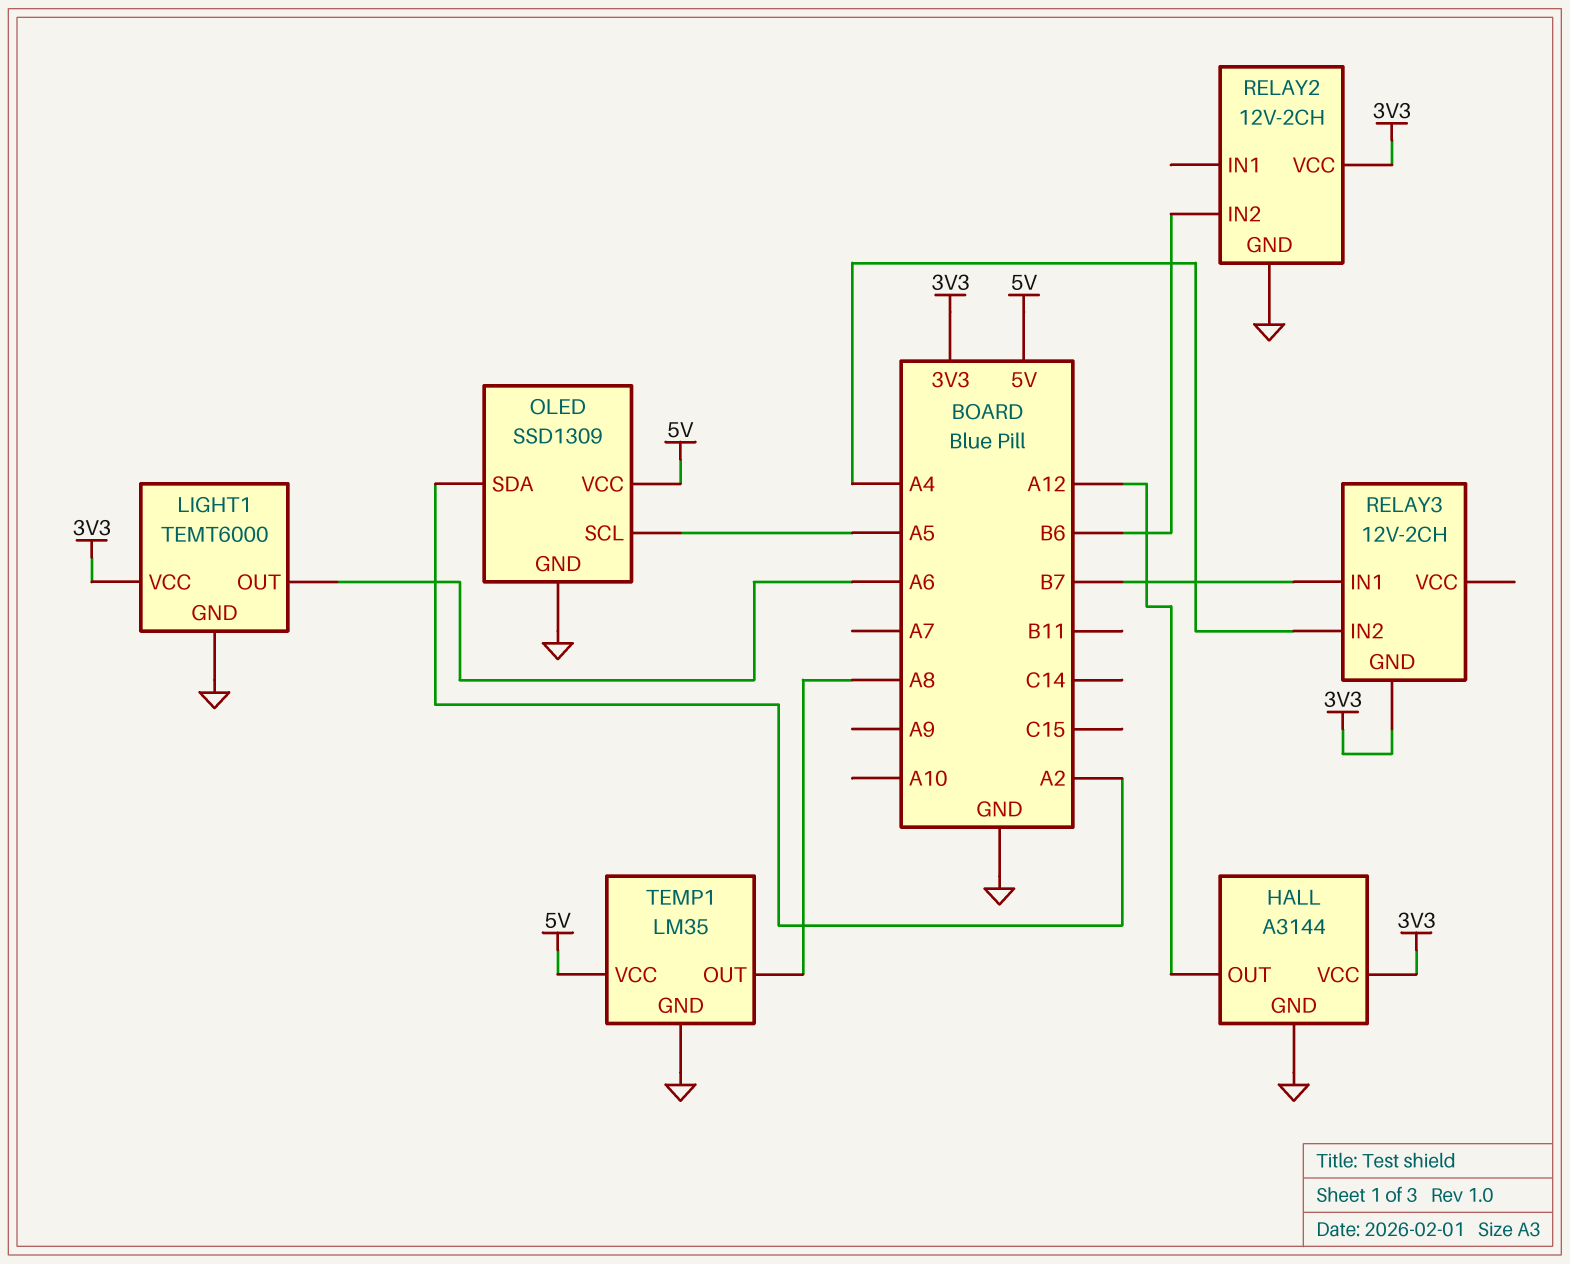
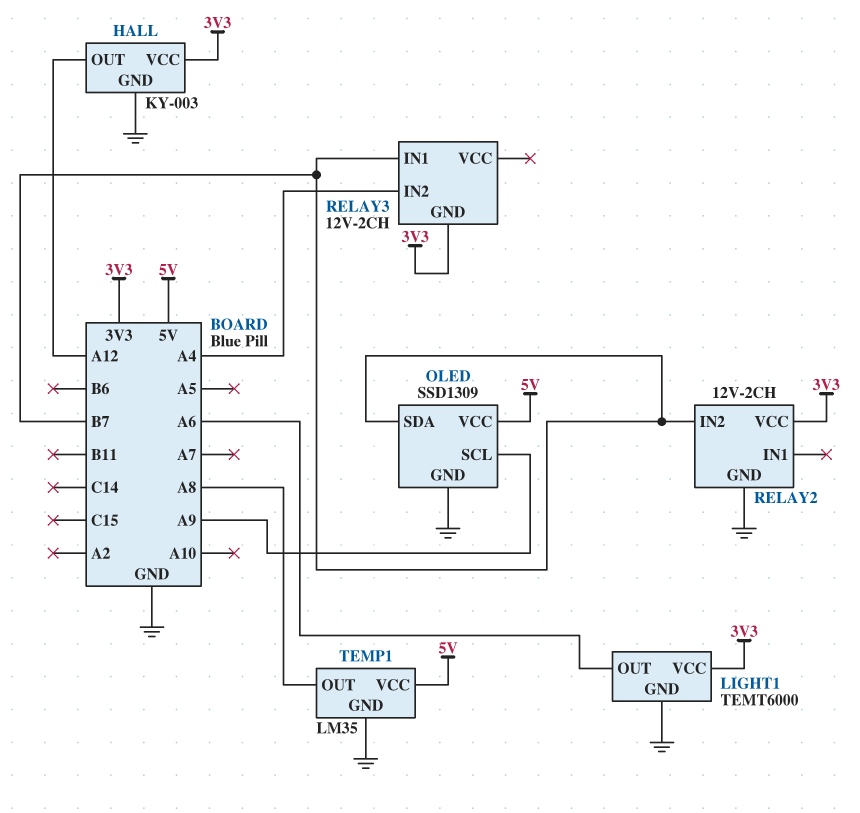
HALL: A3144 -> KY-003
OLED pin SCL: A5 -> A9
OLED pin SDA: A2 -> B7
RELAY2 pin IN2: B6 -> B7

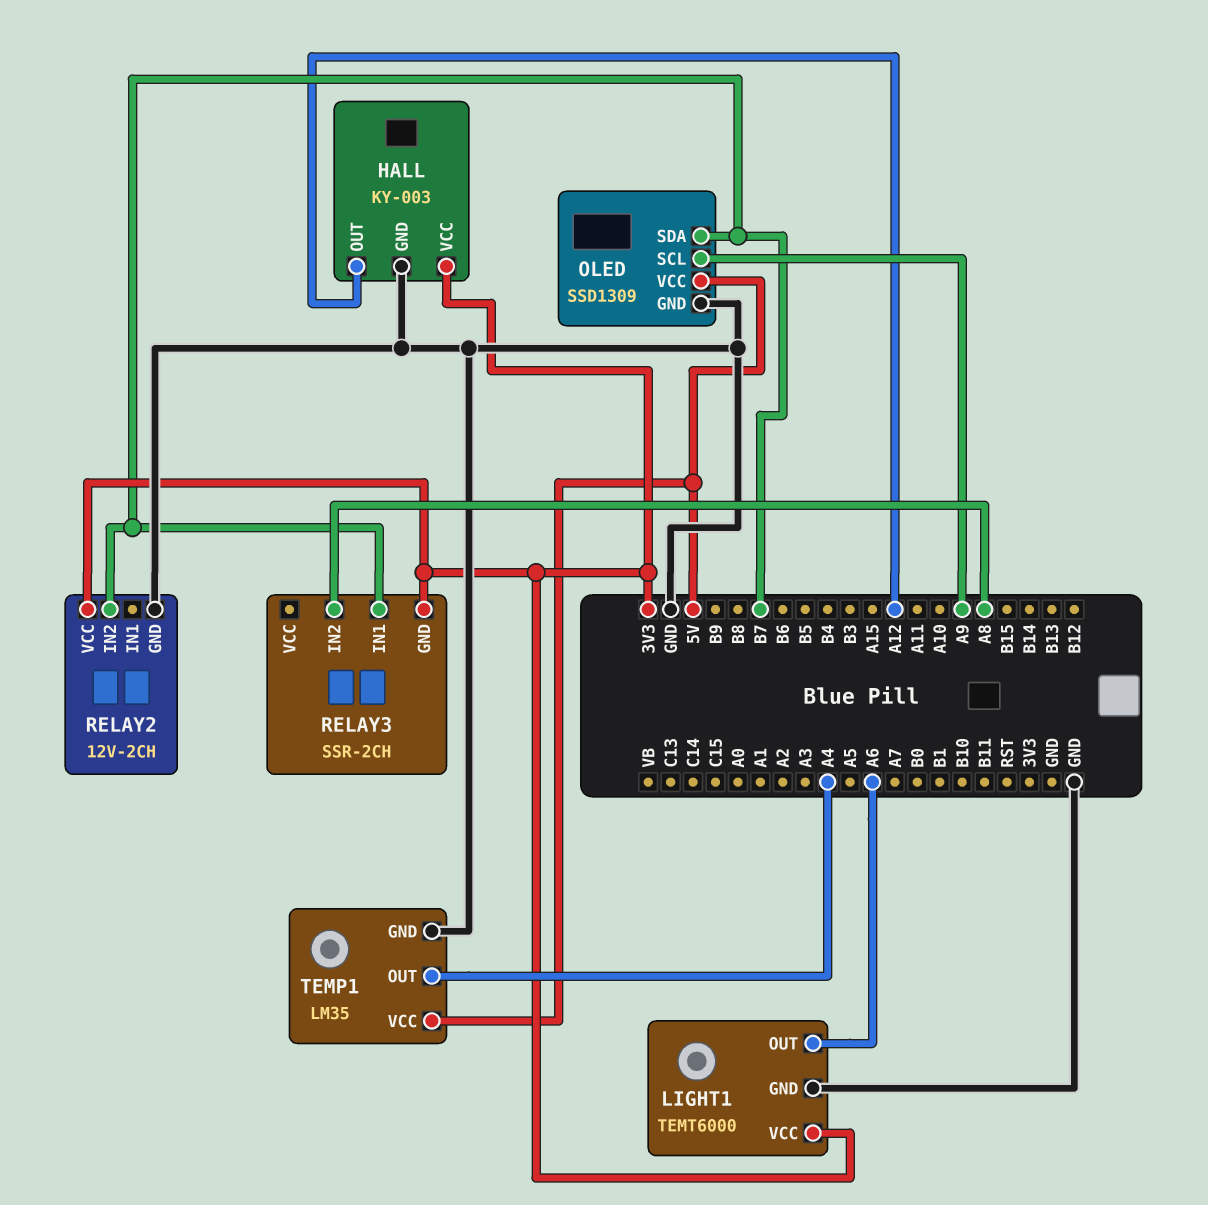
RELAY3: 12V-2CH -> SSR-2CH
RELAY3 pin IN2: A4 -> A8
TEMP1 pin OUT: A8 -> A4

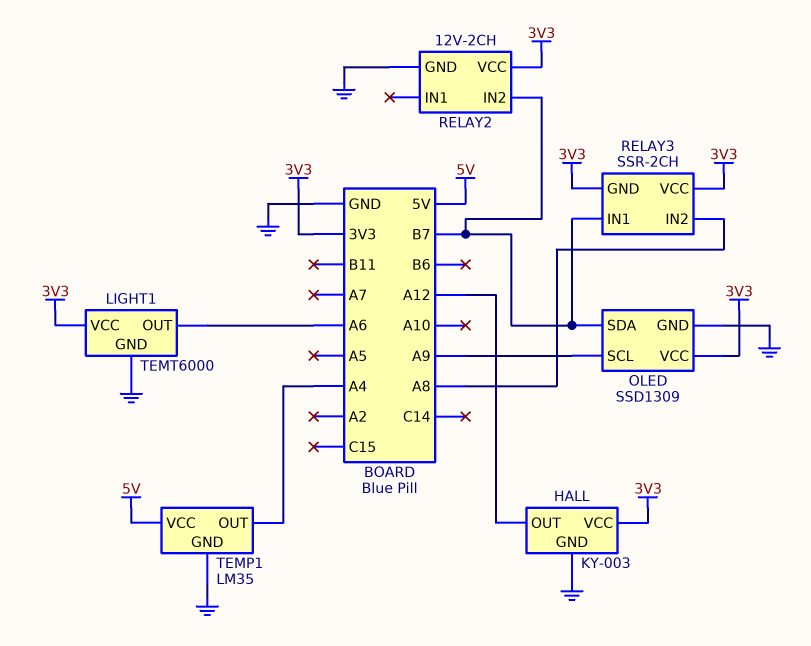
OLED pin VCC: 5V -> 3V3
RELAY3 pin VCC: none -> 3V3

